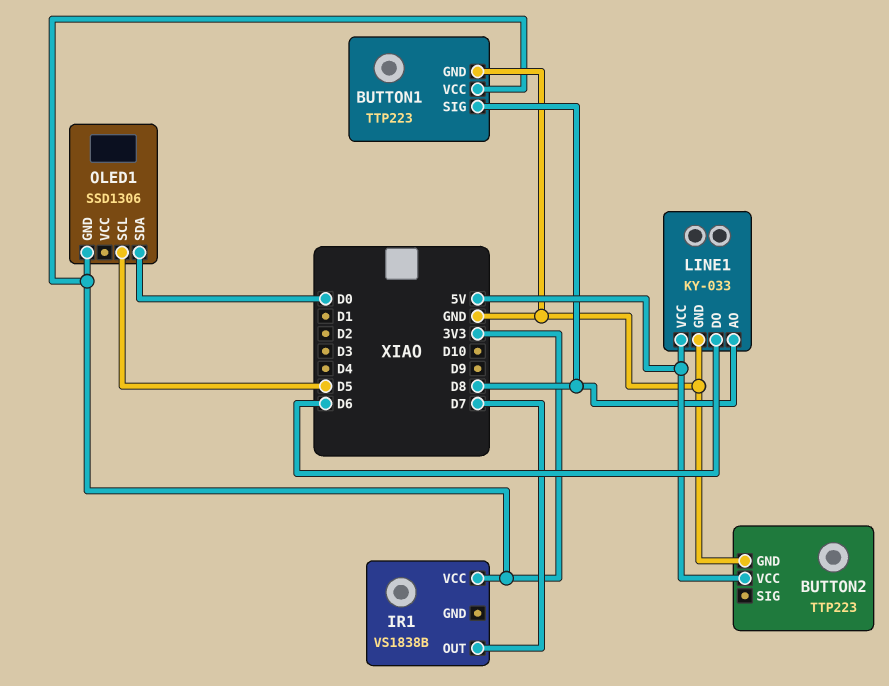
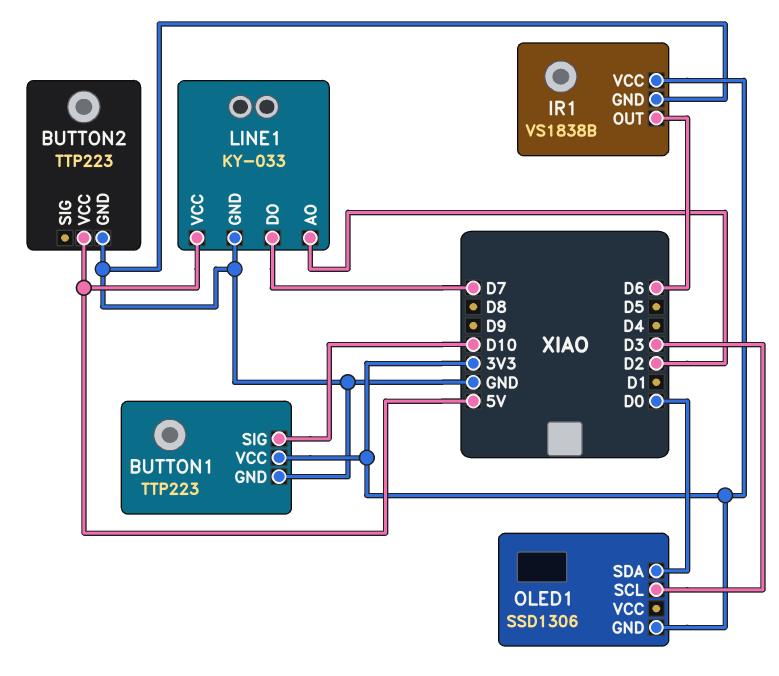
BUTTON1 pin SIG: D8 -> D10
IR1 pin GND: none -> GND
IR1 pin OUT: D7 -> D6
LINE1 pin AO: D8 -> D2
LINE1 pin DO: D6 -> D7
OLED1 pin SCL: D5 -> D3

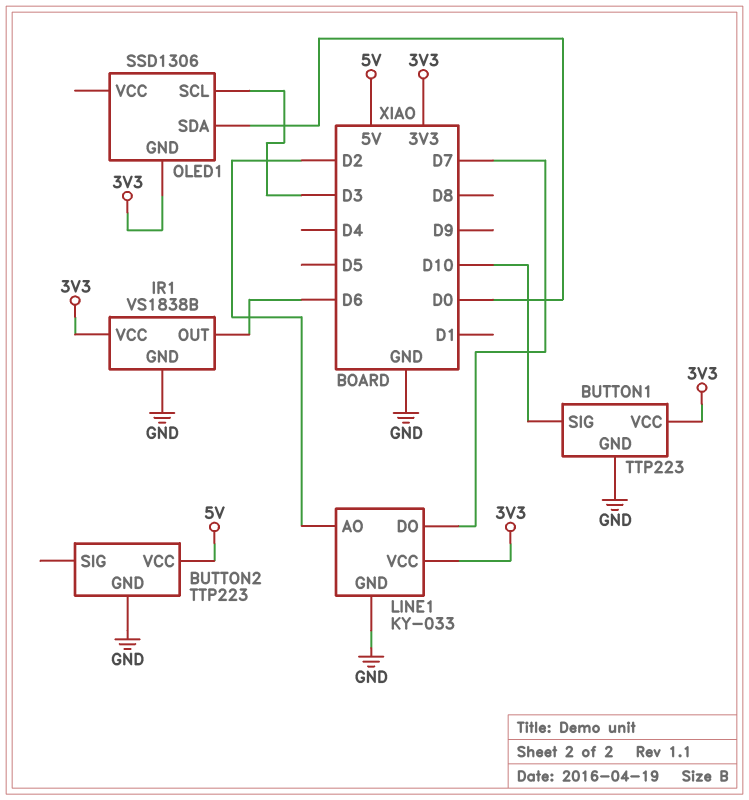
LINE1 pin VCC: 5V -> 3V3

